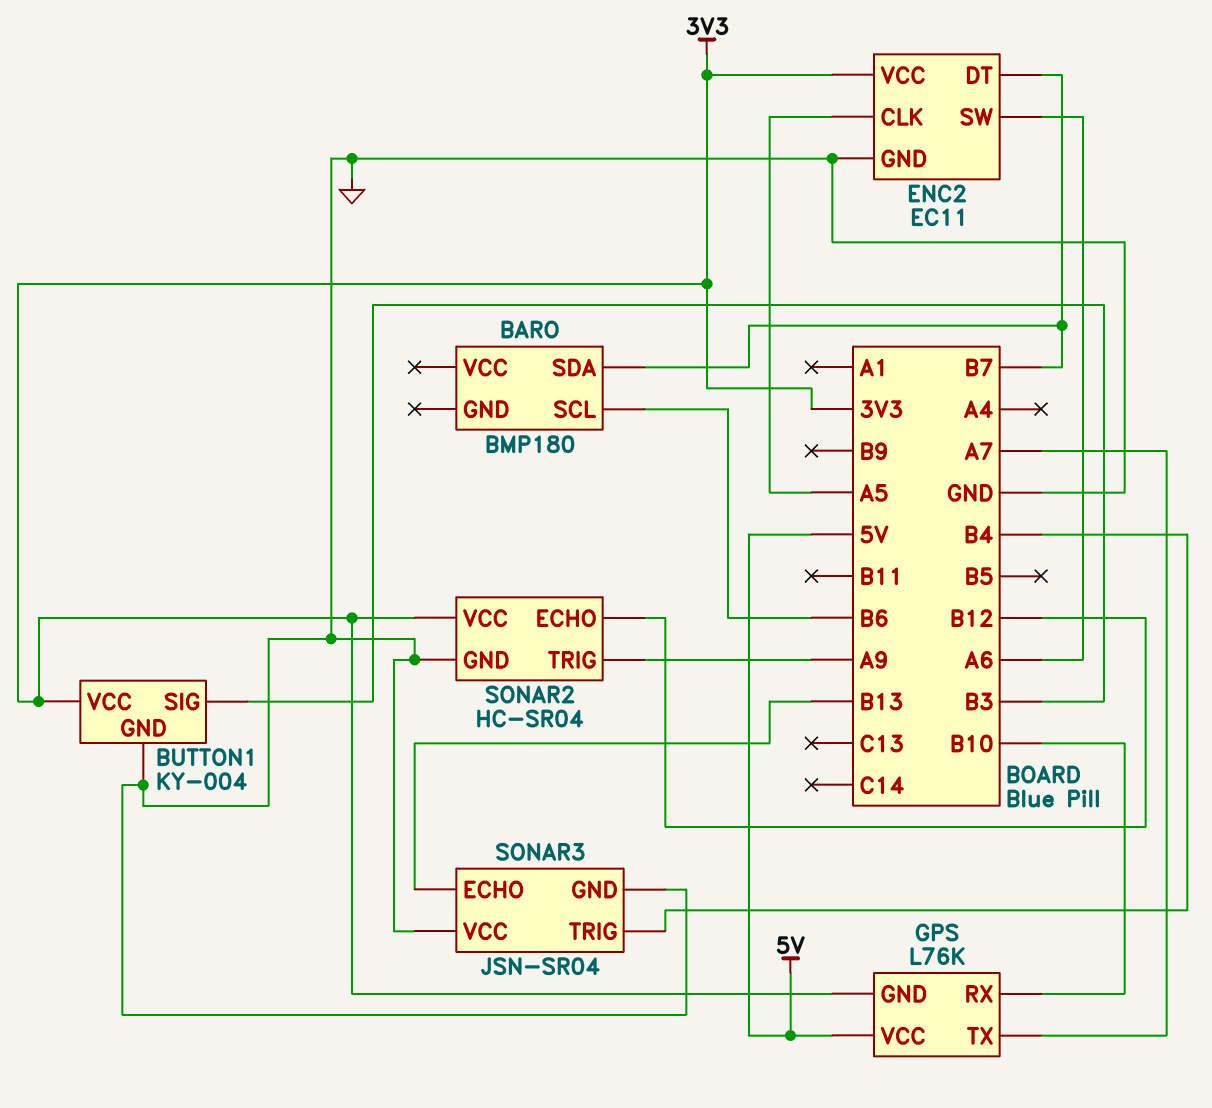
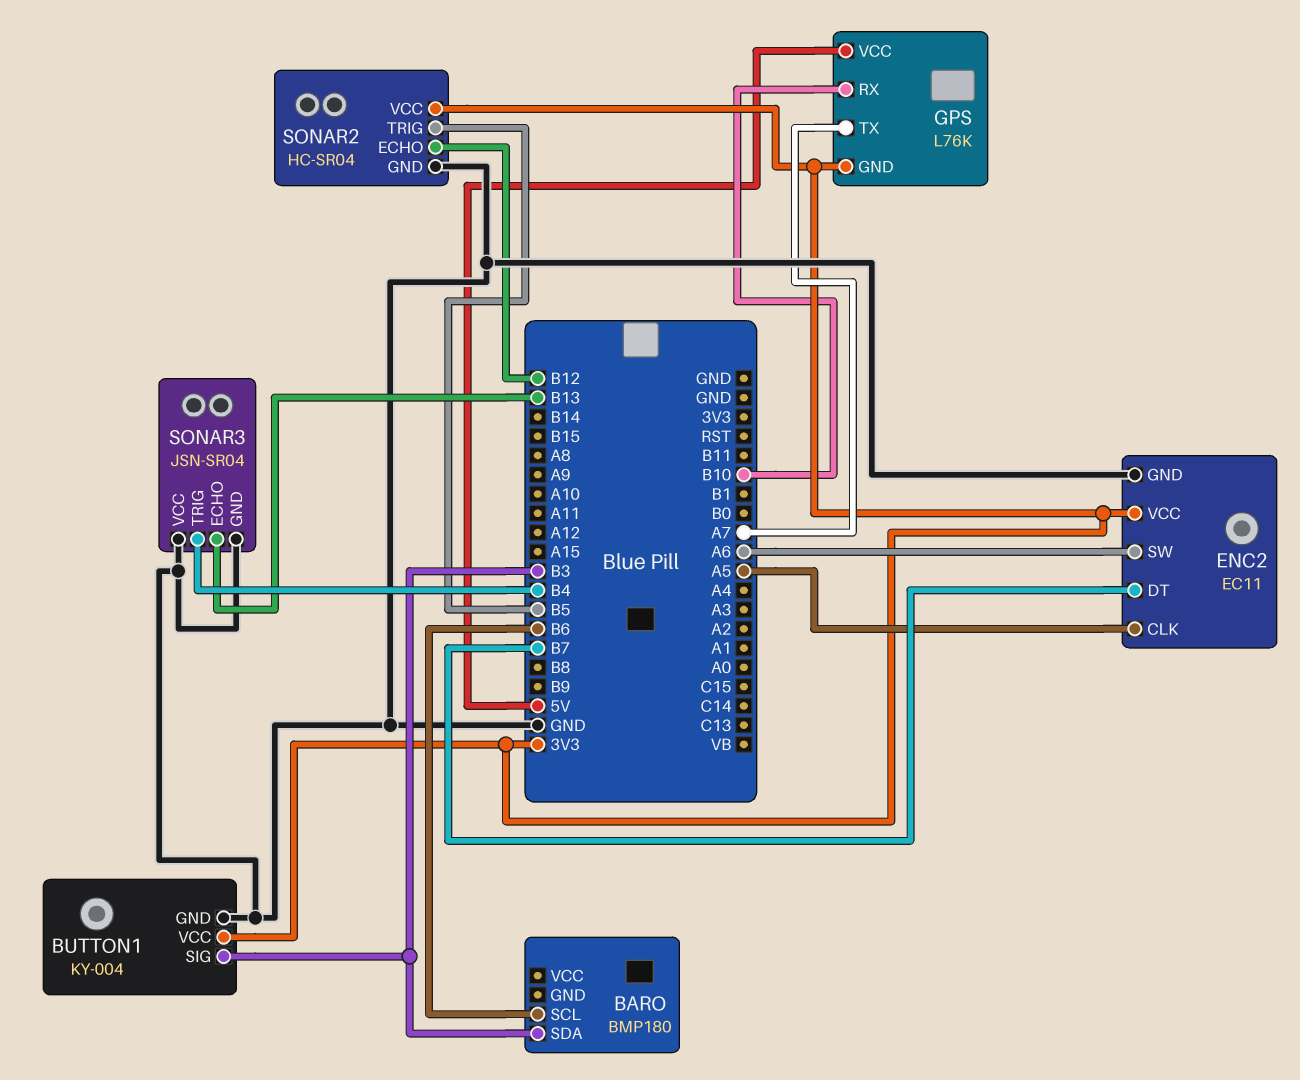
BARO pin SDA: B7 -> B3
SONAR2 pin TRIG: A9 -> B5

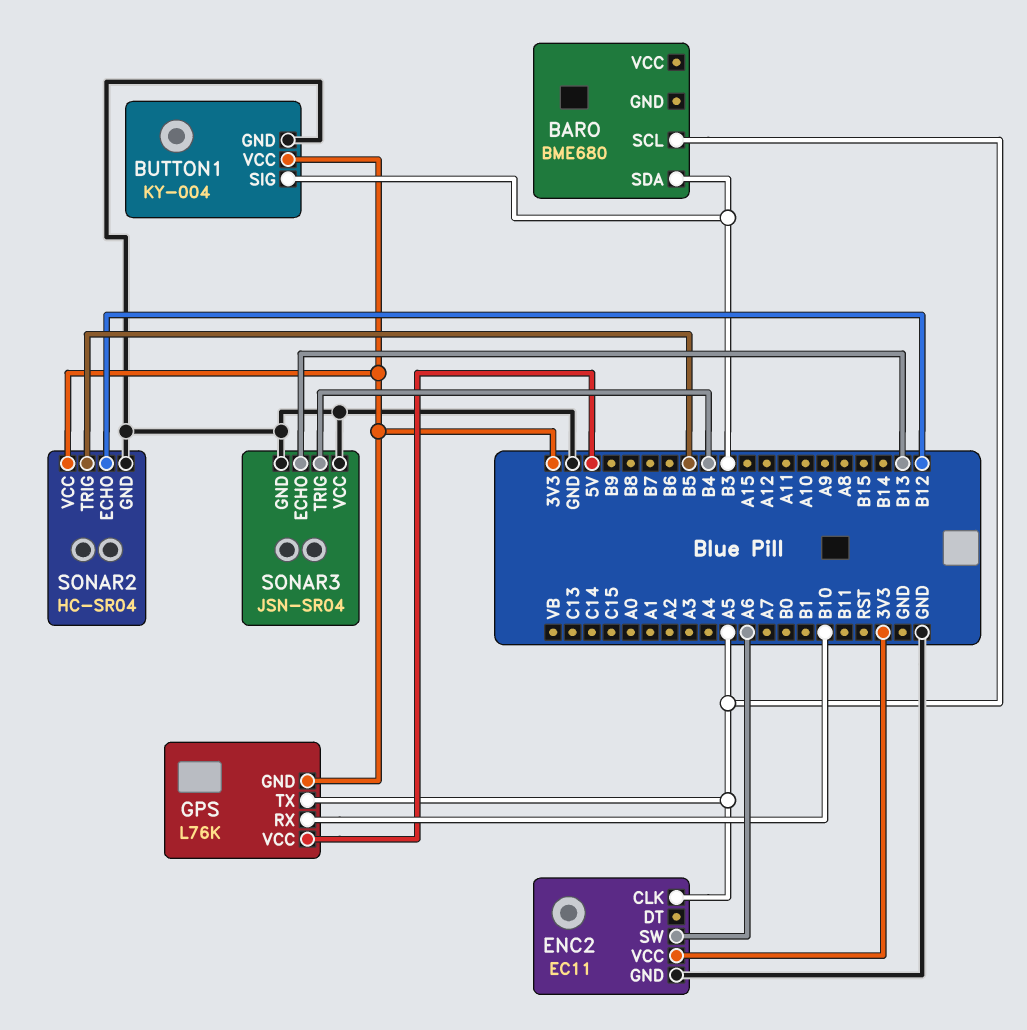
BARO: BMP180 -> BME680
BARO pin SCL: B6 -> A5
ENC2 pin DT: B7 -> none
GPS pin TX: A7 -> A5

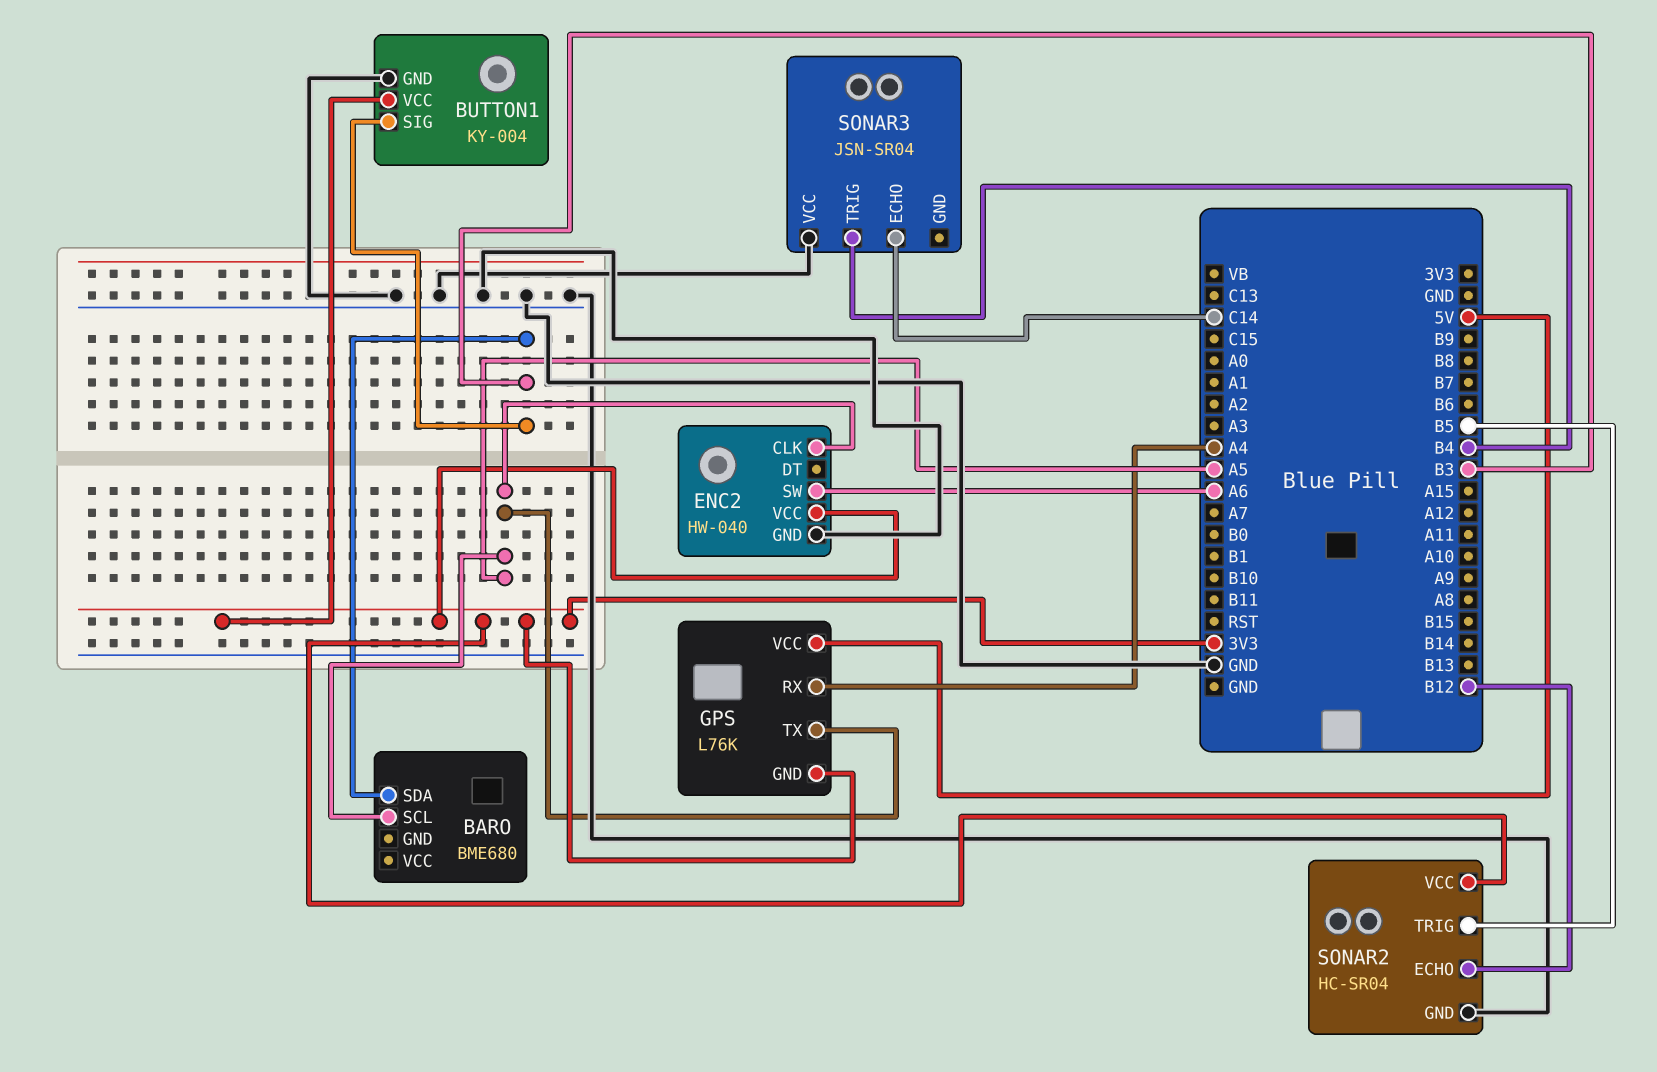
ENC2: EC11 -> HW-040
GPS pin RX: B10 -> A4
SONAR3 pin ECHO: B13 -> C14
SONAR3 pin GND: GND -> none

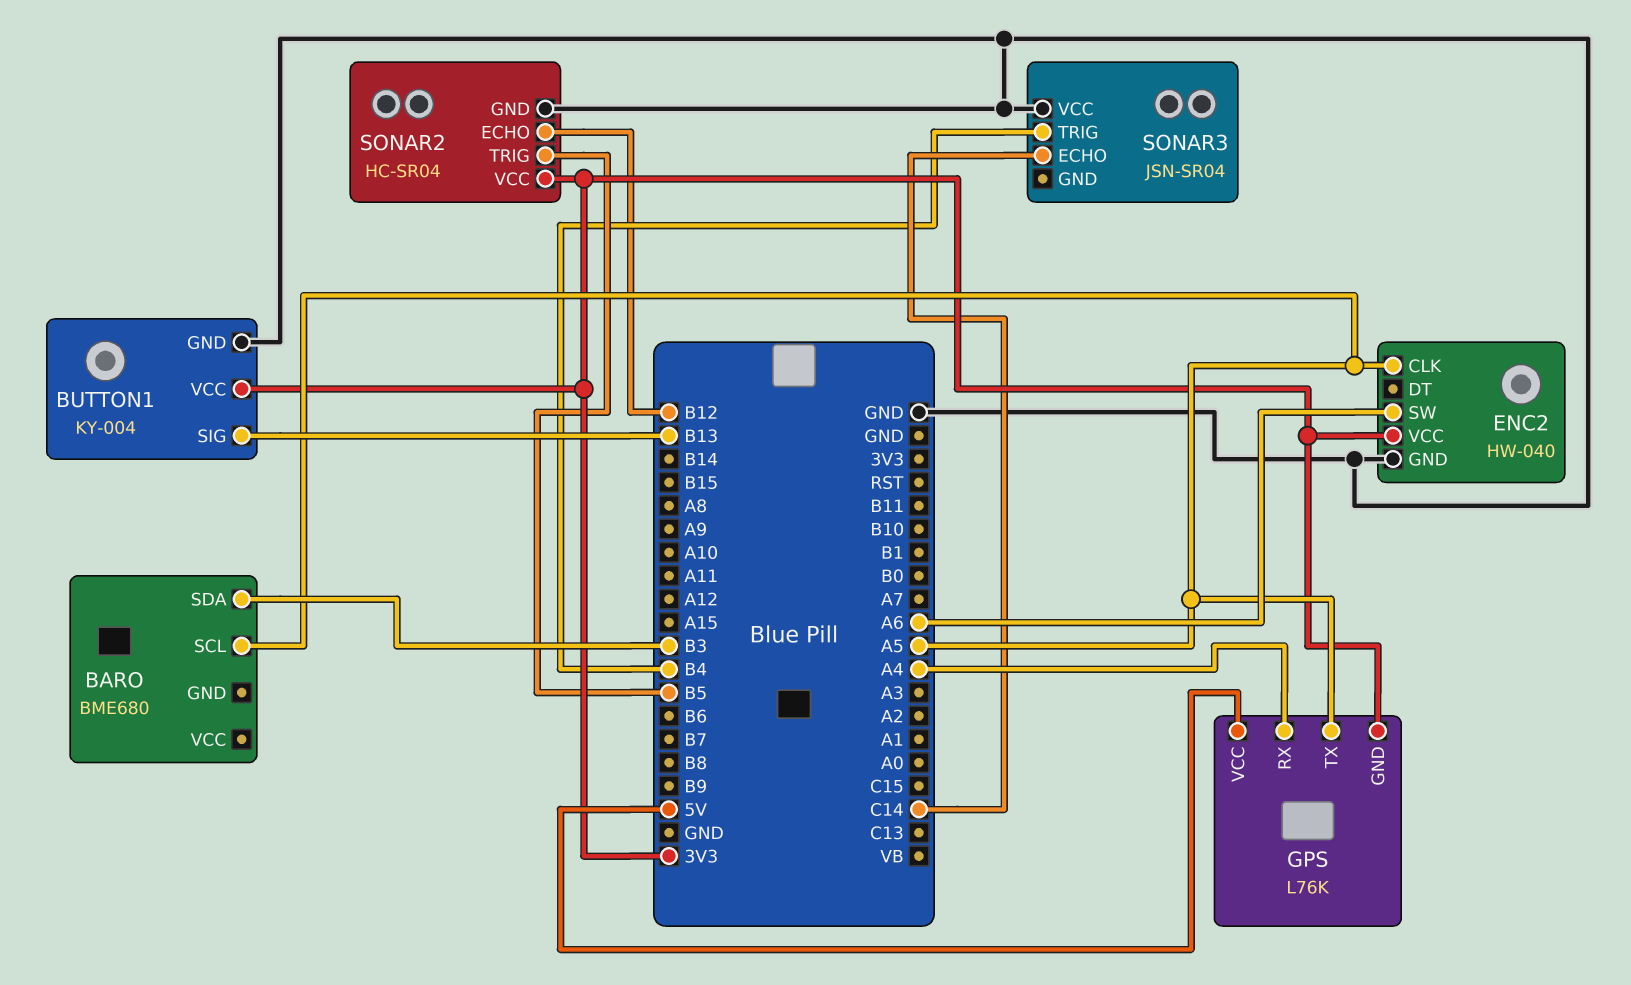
BUTTON1 pin SIG: B3 -> B13

